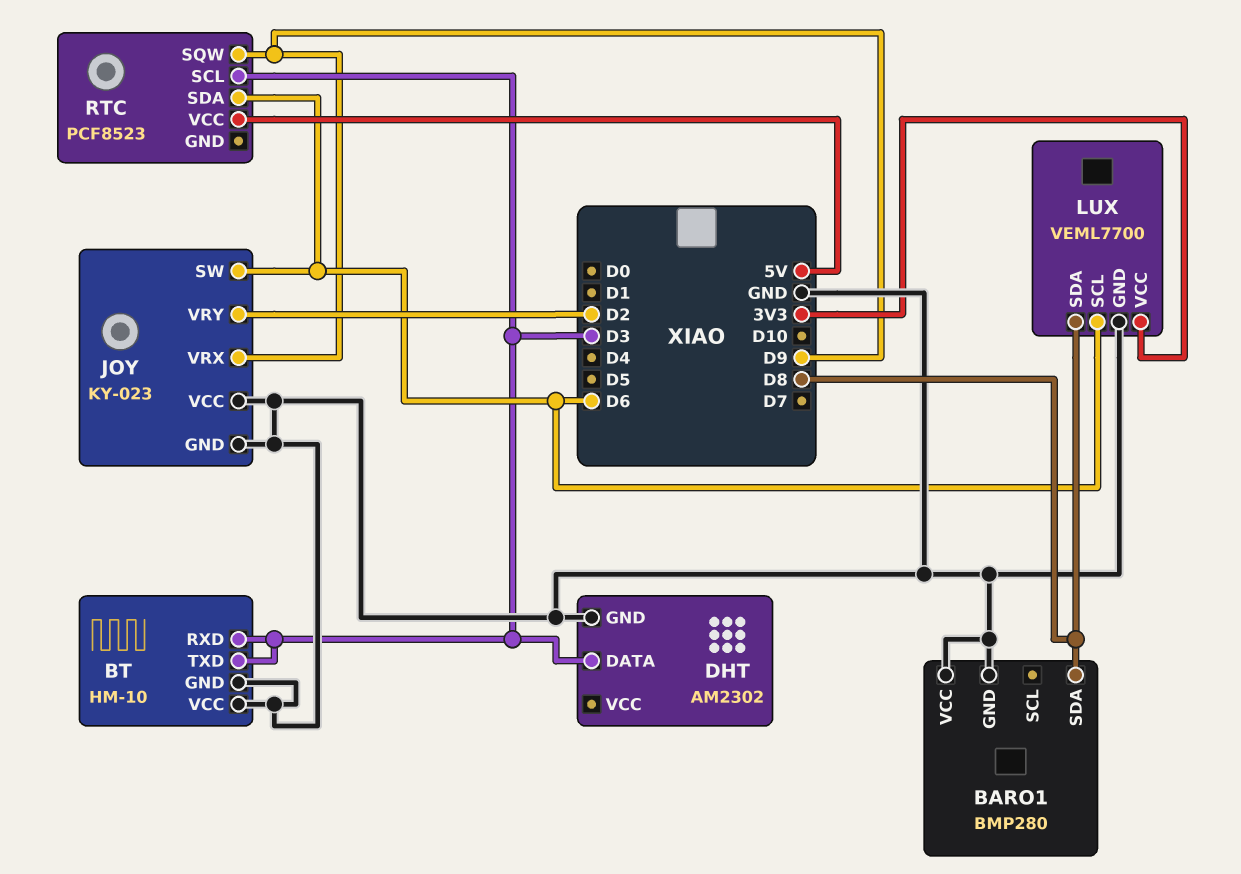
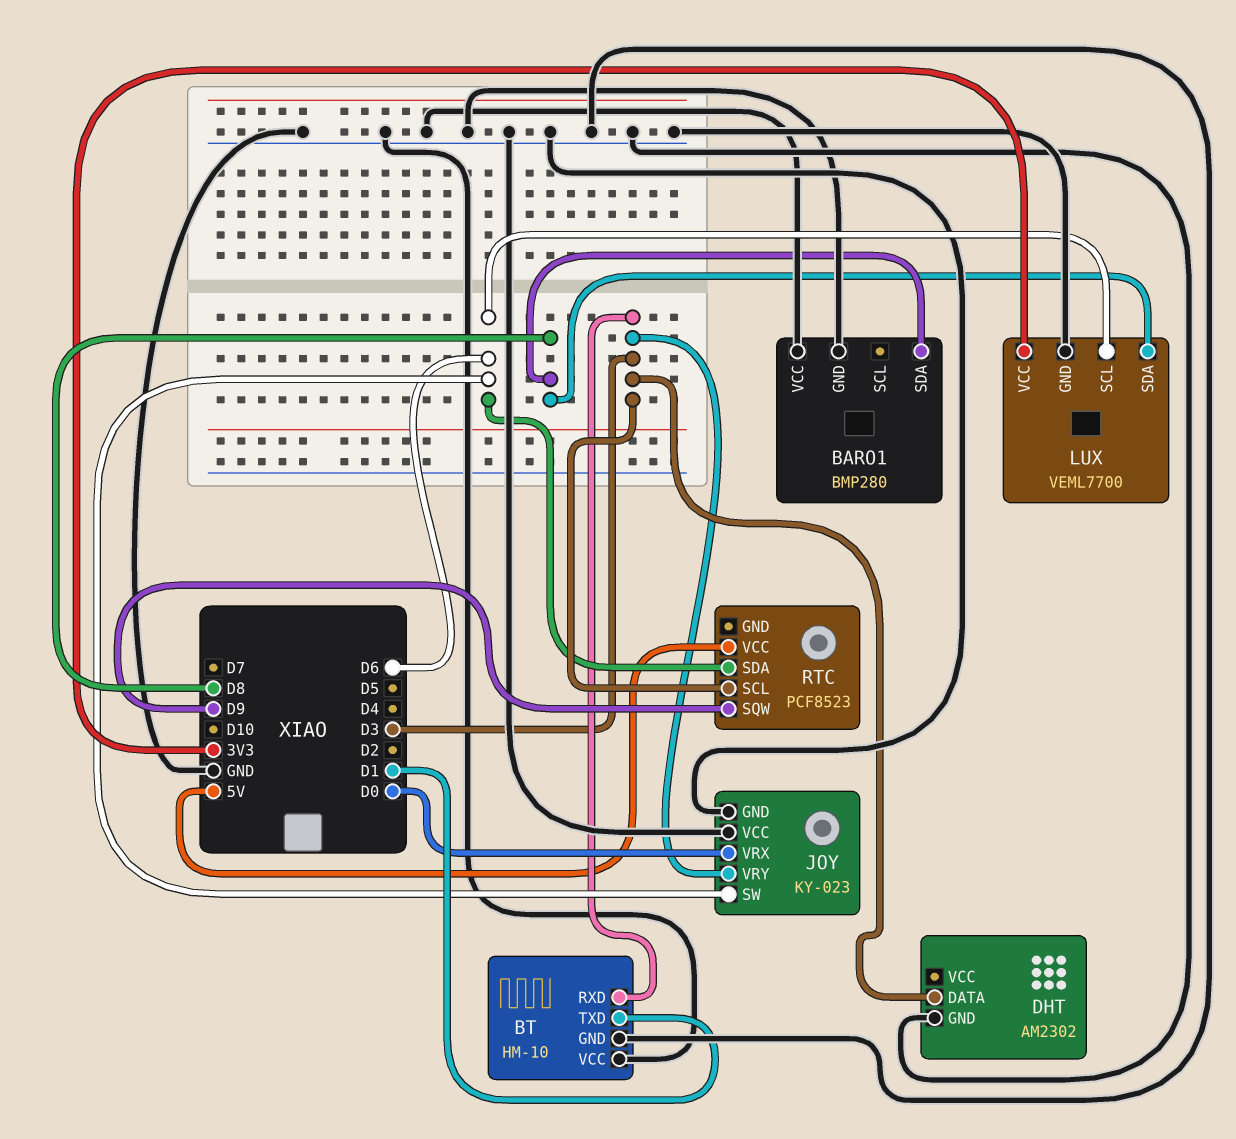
BT pin TXD: D3 -> D1
JOY pin VRX: D9 -> D0
JOY pin VRY: D2 -> D3

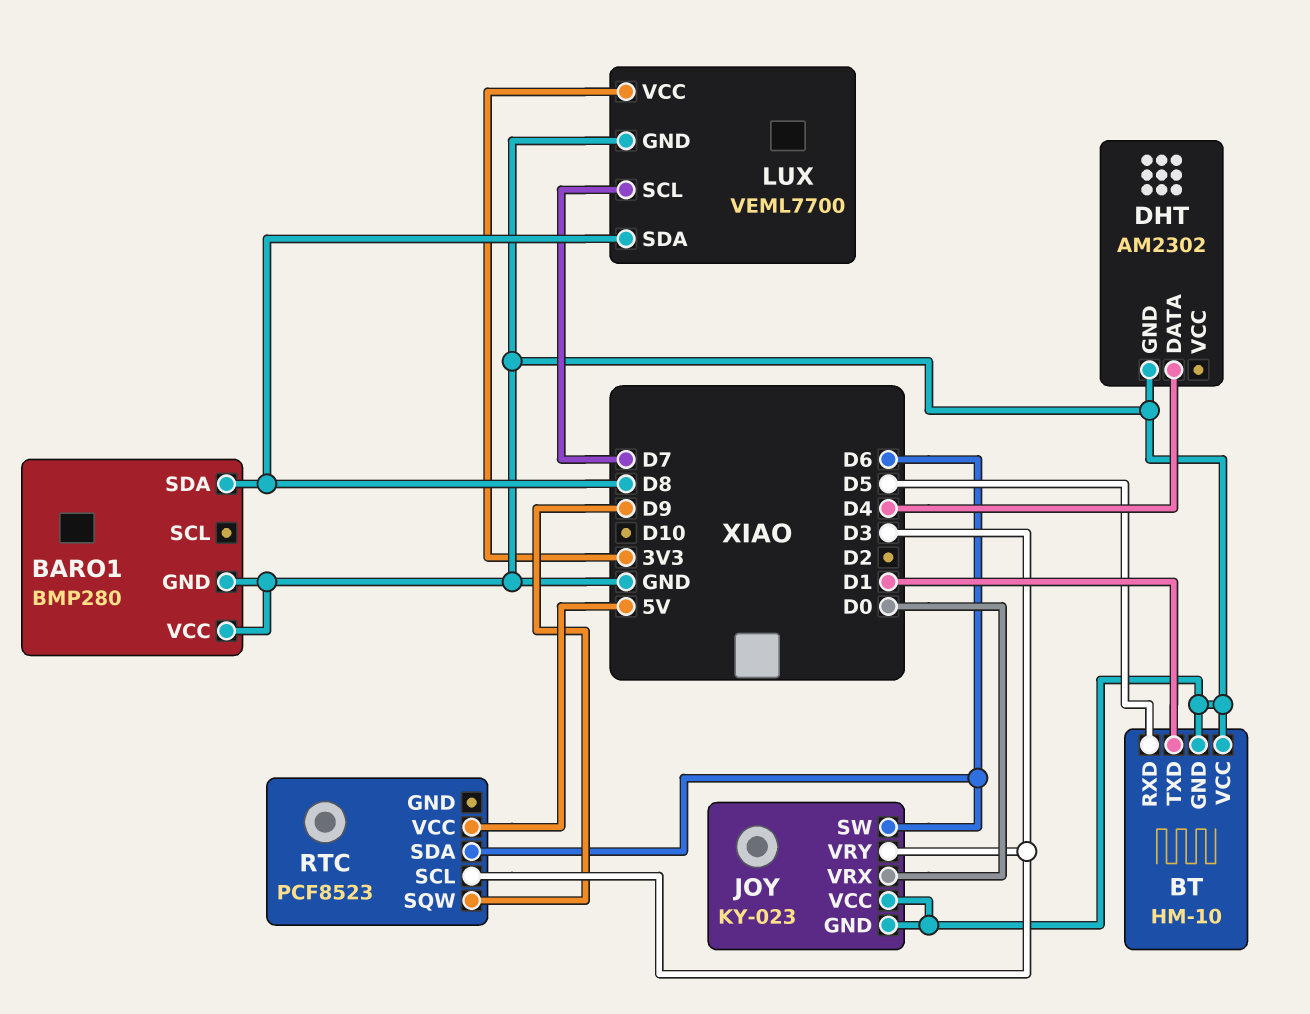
BT pin RXD: D3 -> D5
DHT pin DATA: D3 -> D4
LUX pin SCL: D6 -> D7

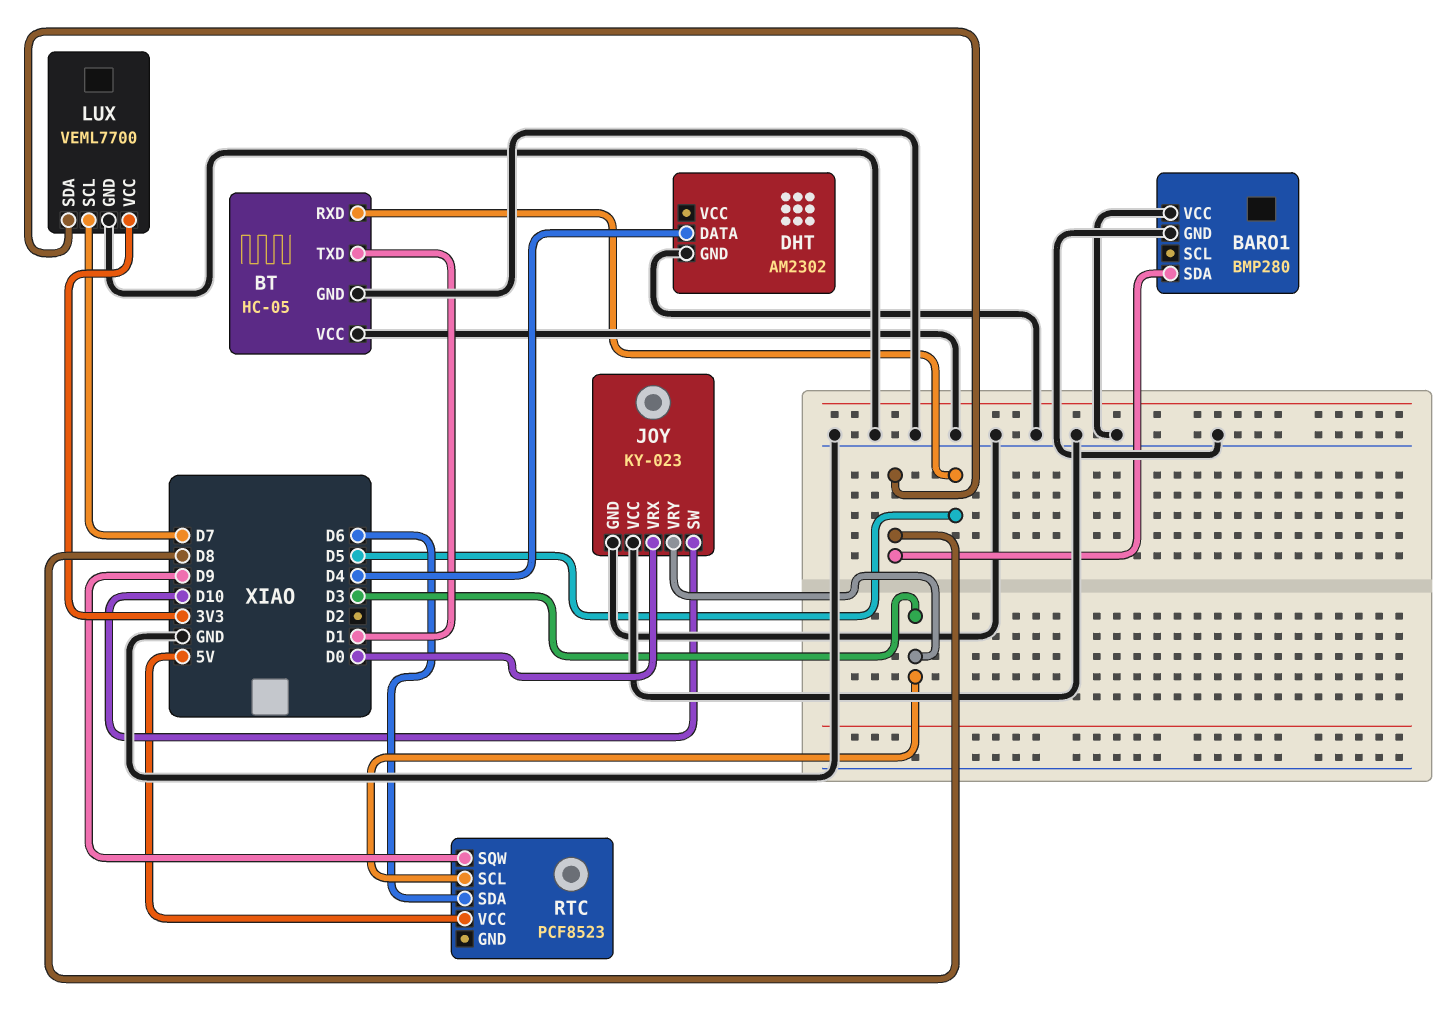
BT: HM-10 -> HC-05
JOY pin SW: D6 -> D10

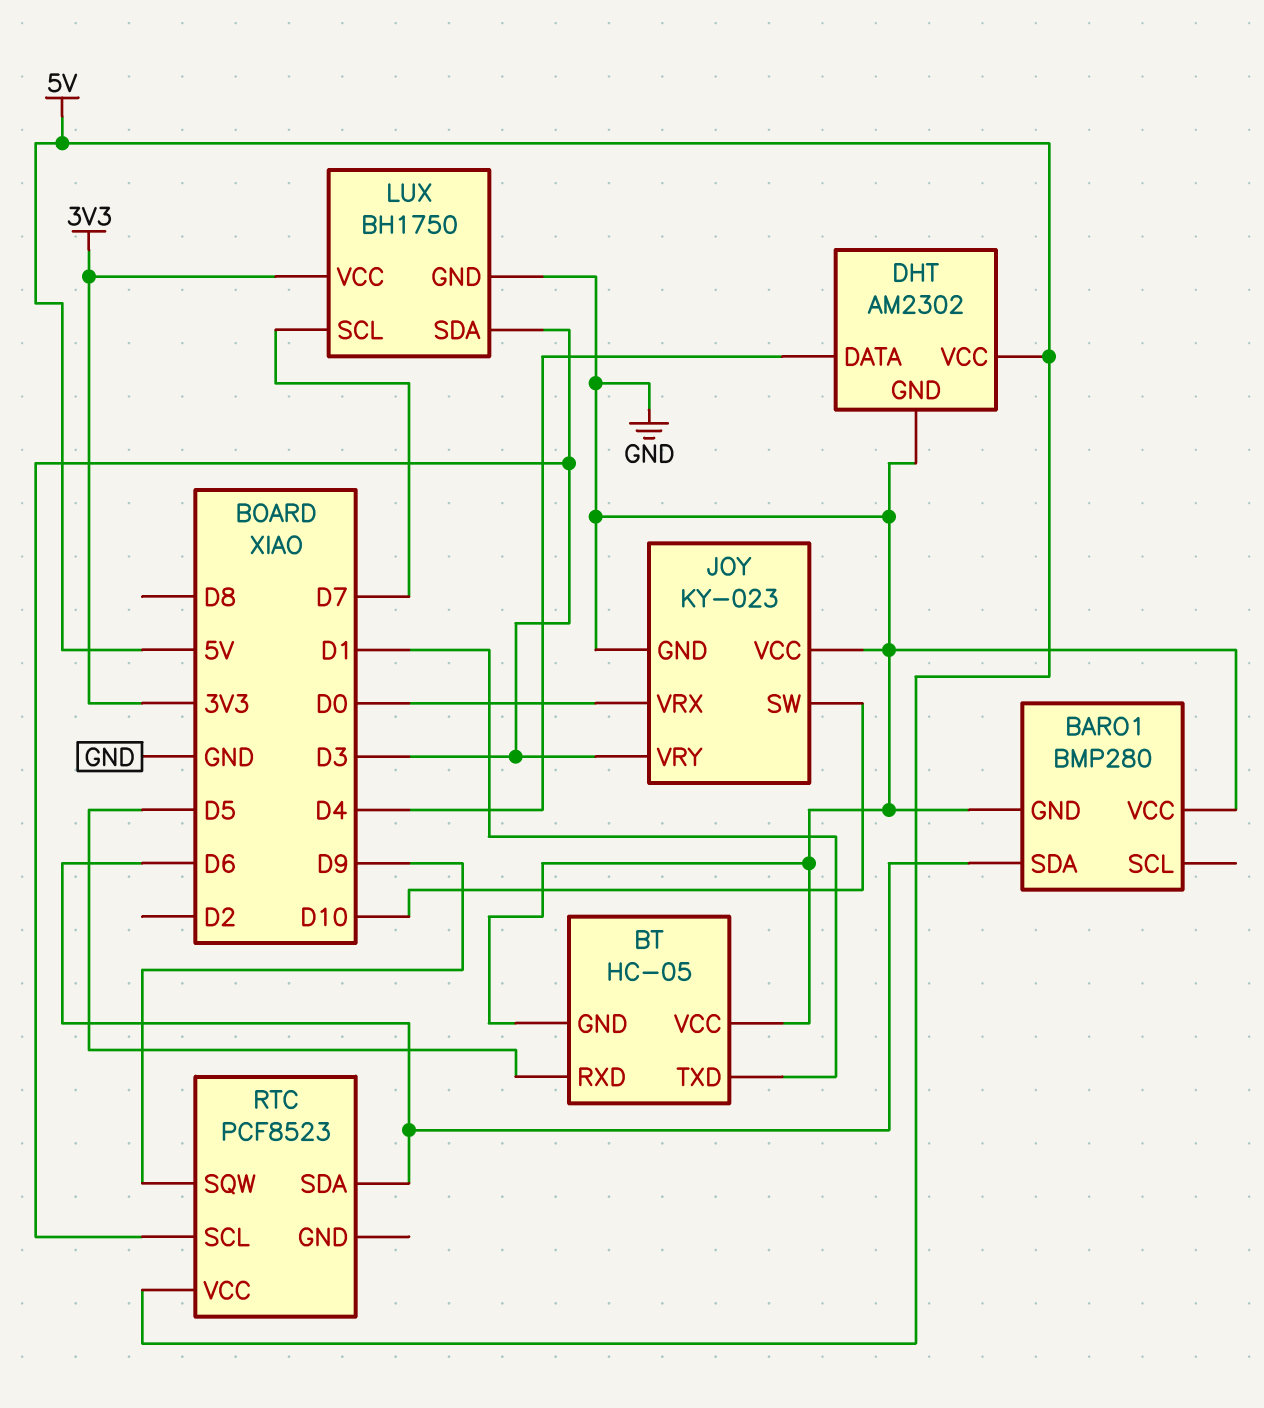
BARO1 pin SDA: D8 -> D6
DHT pin VCC: none -> 5V
LUX: VEML7700 -> BH1750
LUX pin SDA: D8 -> D3

